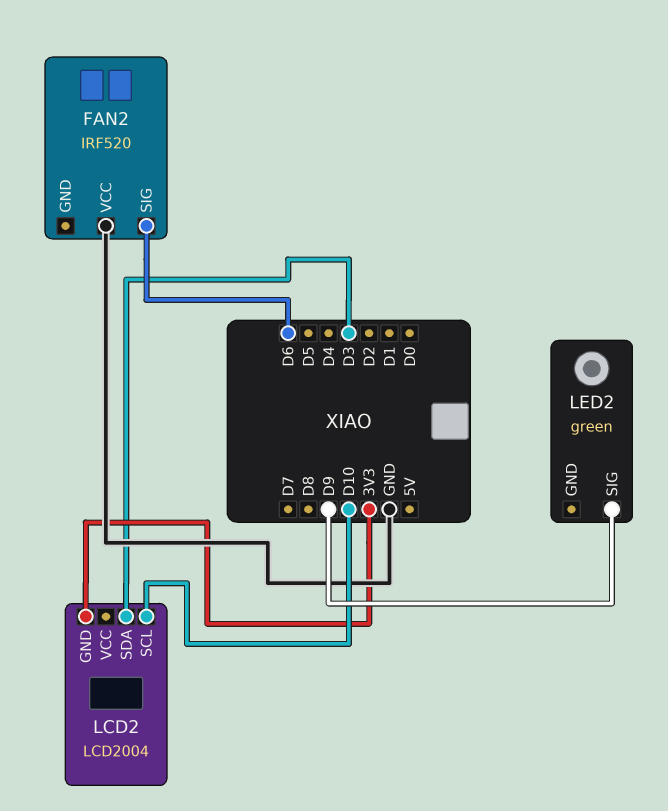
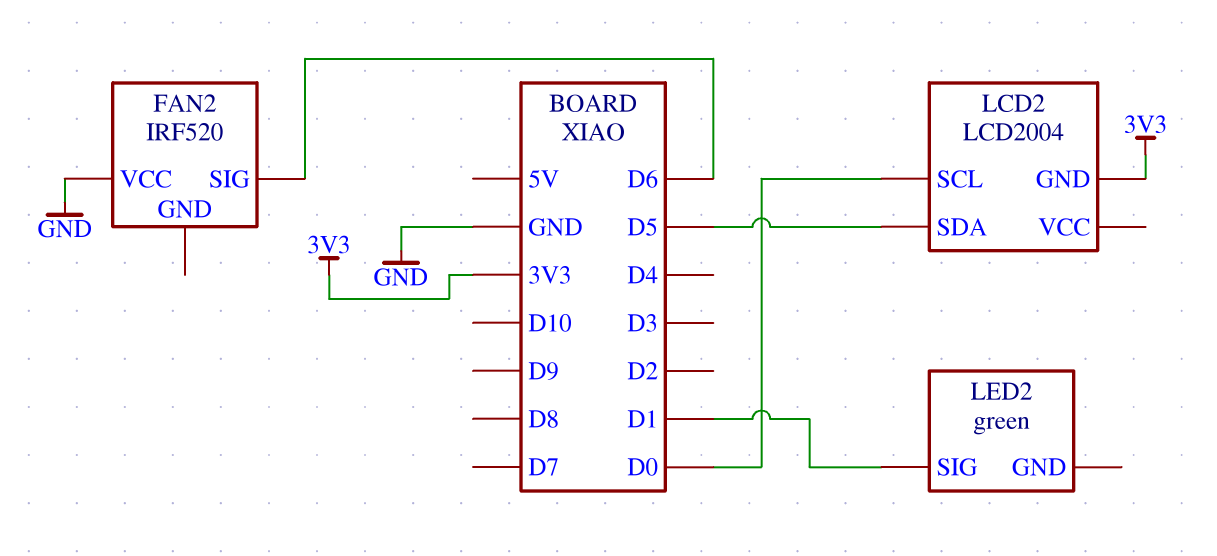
LCD2 pin SCL: D10 -> D0
LCD2 pin SDA: D3 -> D5
LED2 pin SIG: D9 -> D1

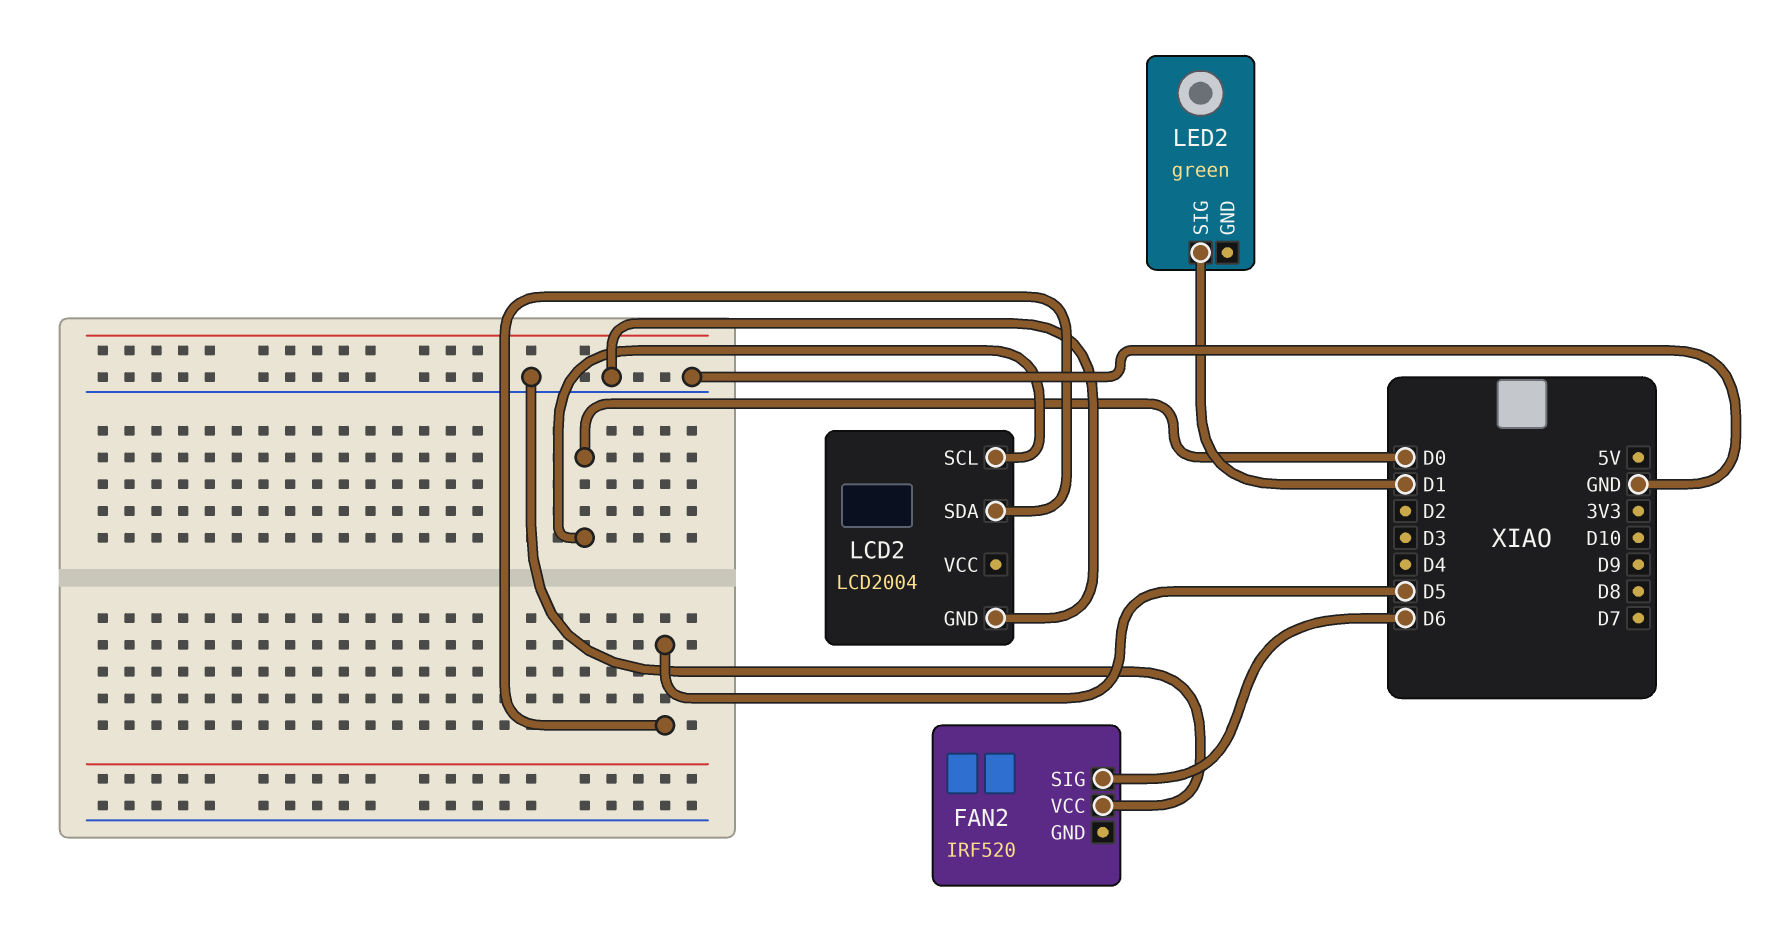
LCD2 pin GND: 3V3 -> GND

